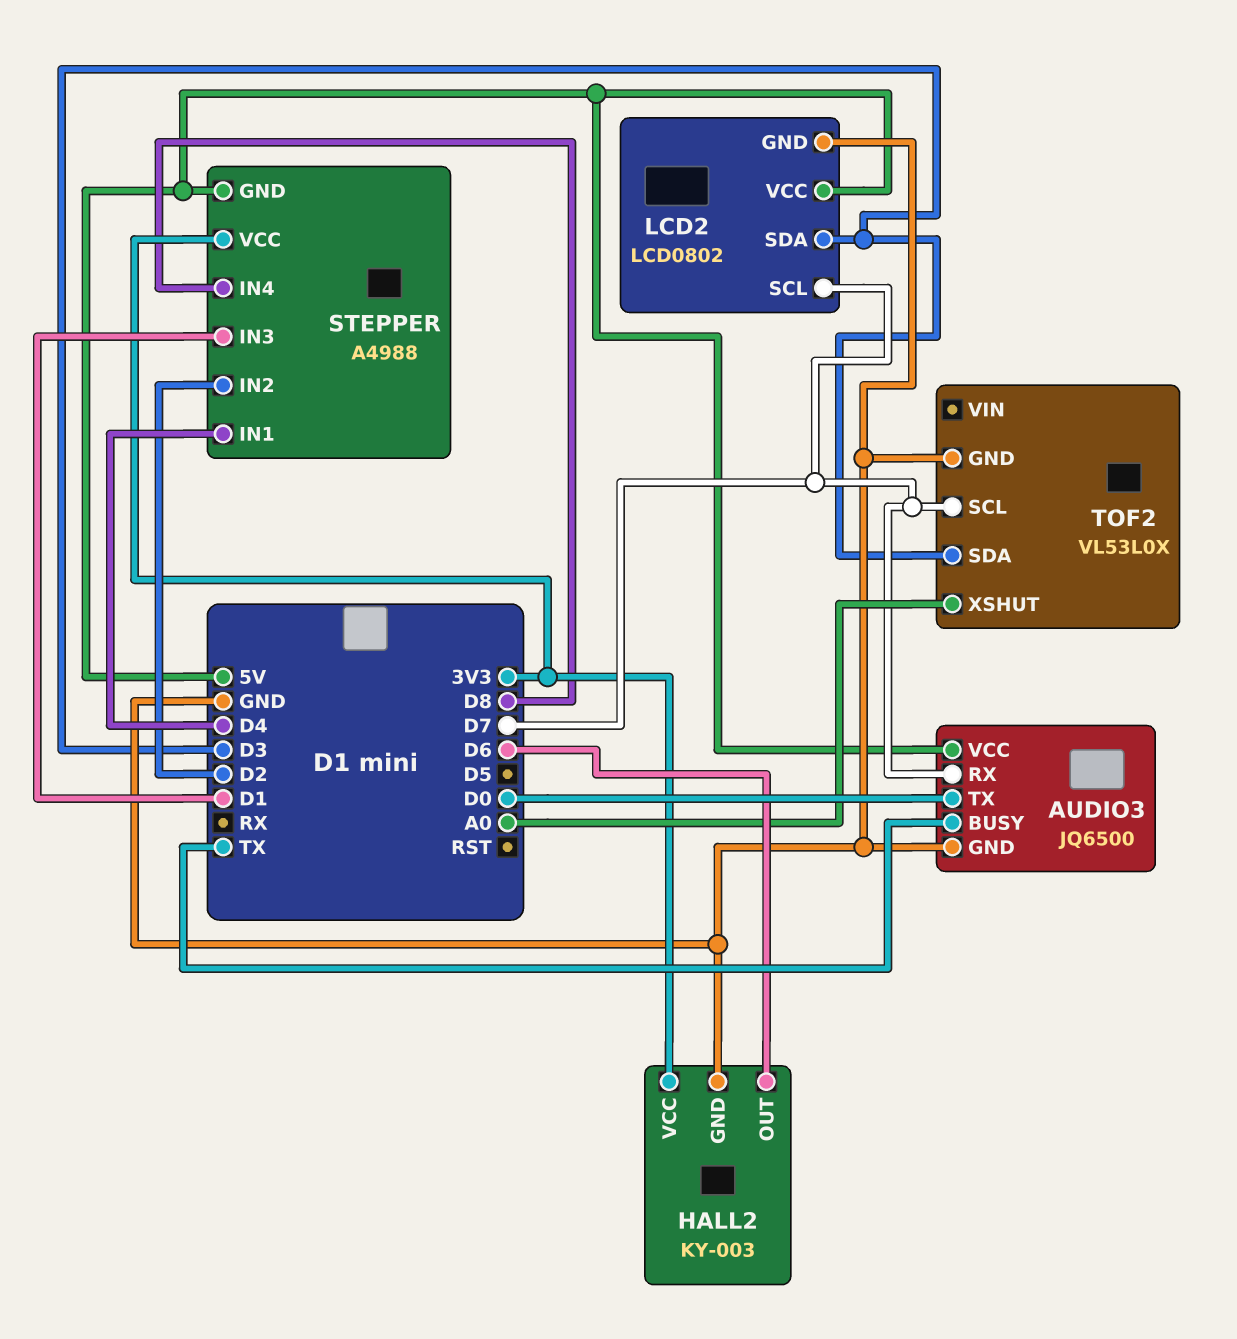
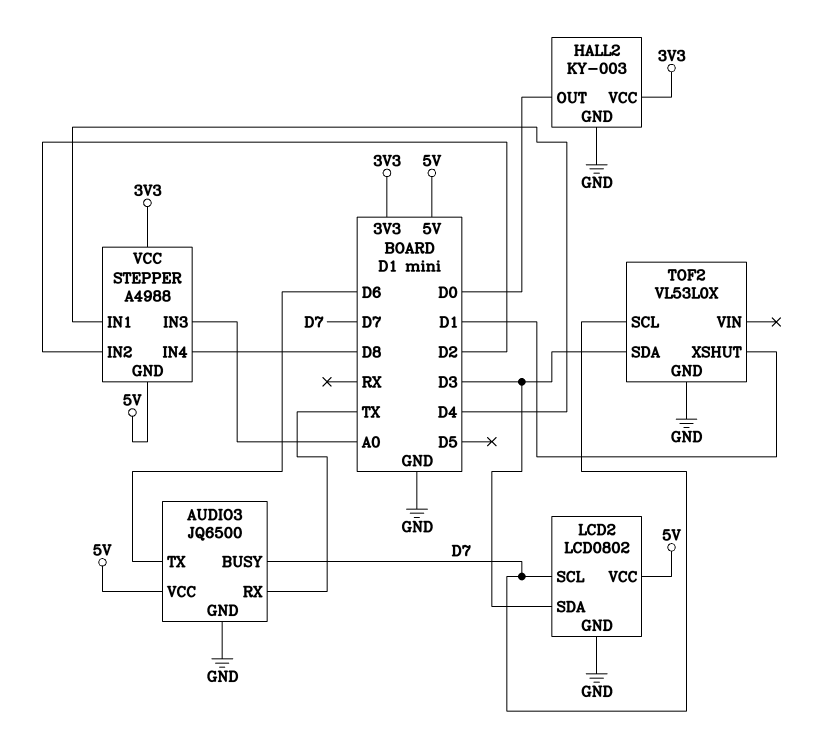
AUDIO3 pin BUSY: TX -> D7
AUDIO3 pin RX: D7 -> TX
AUDIO3 pin TX: D0 -> D6
HALL2 pin OUT: D6 -> D0
STEPPER pin IN3: D1 -> A0
TOF2 pin XSHUT: A0 -> D1

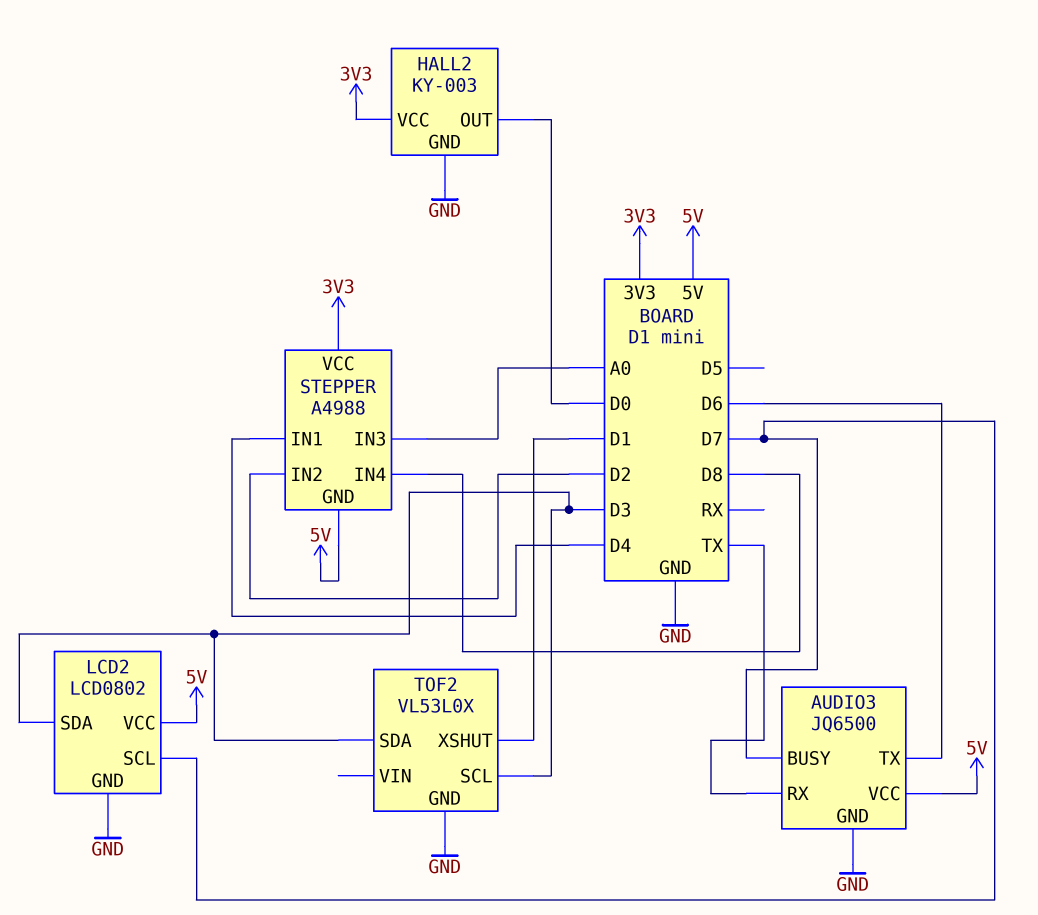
TOF2 pin SCL: D7 -> D3

